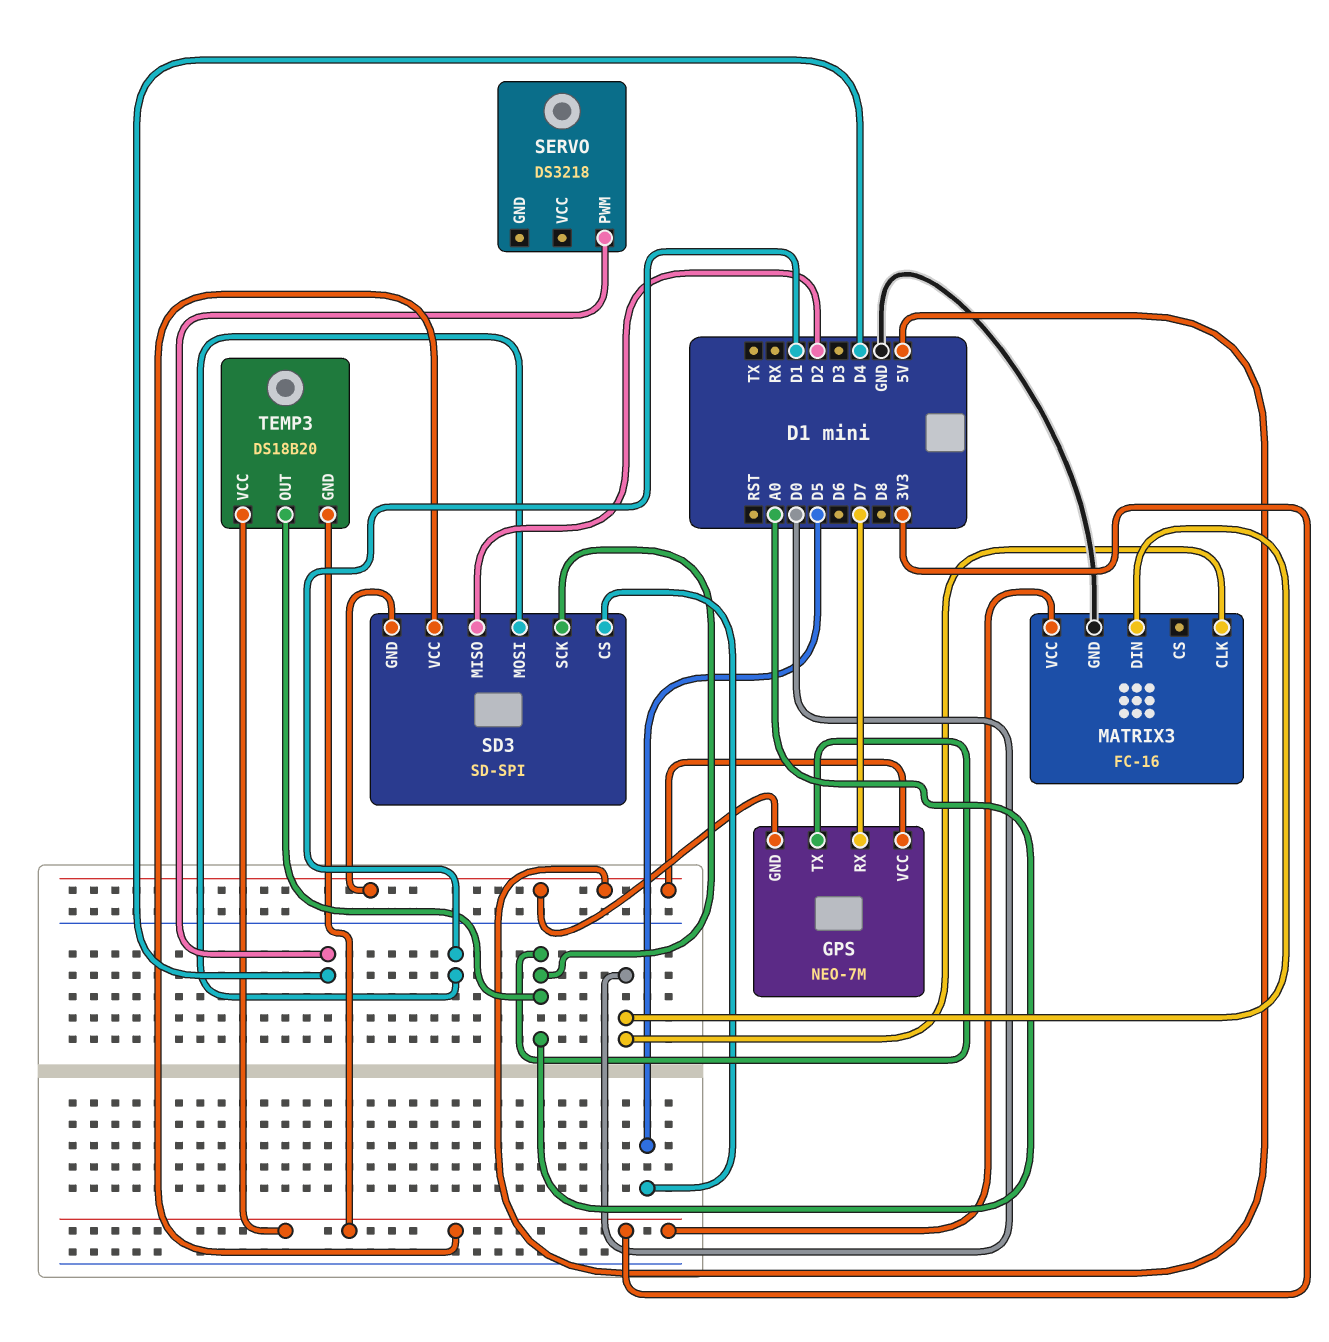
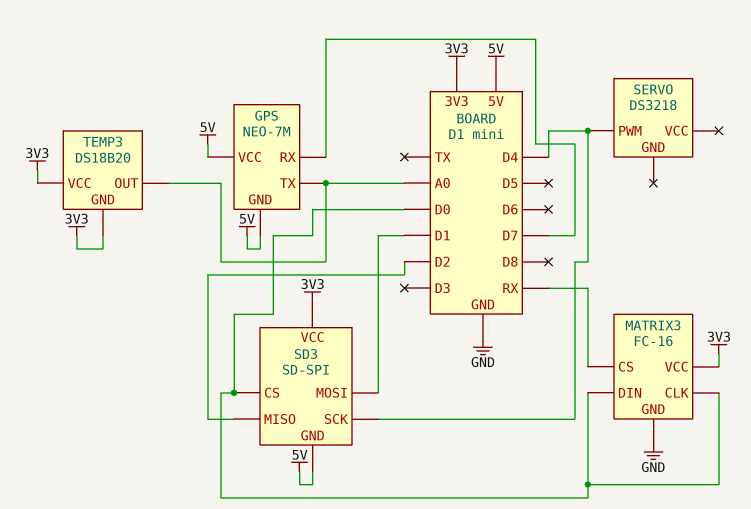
MATRIX3 pin CS: none -> RX
SD3 pin CS: D5 -> D0
SD3 pin SCK: A0 -> D4

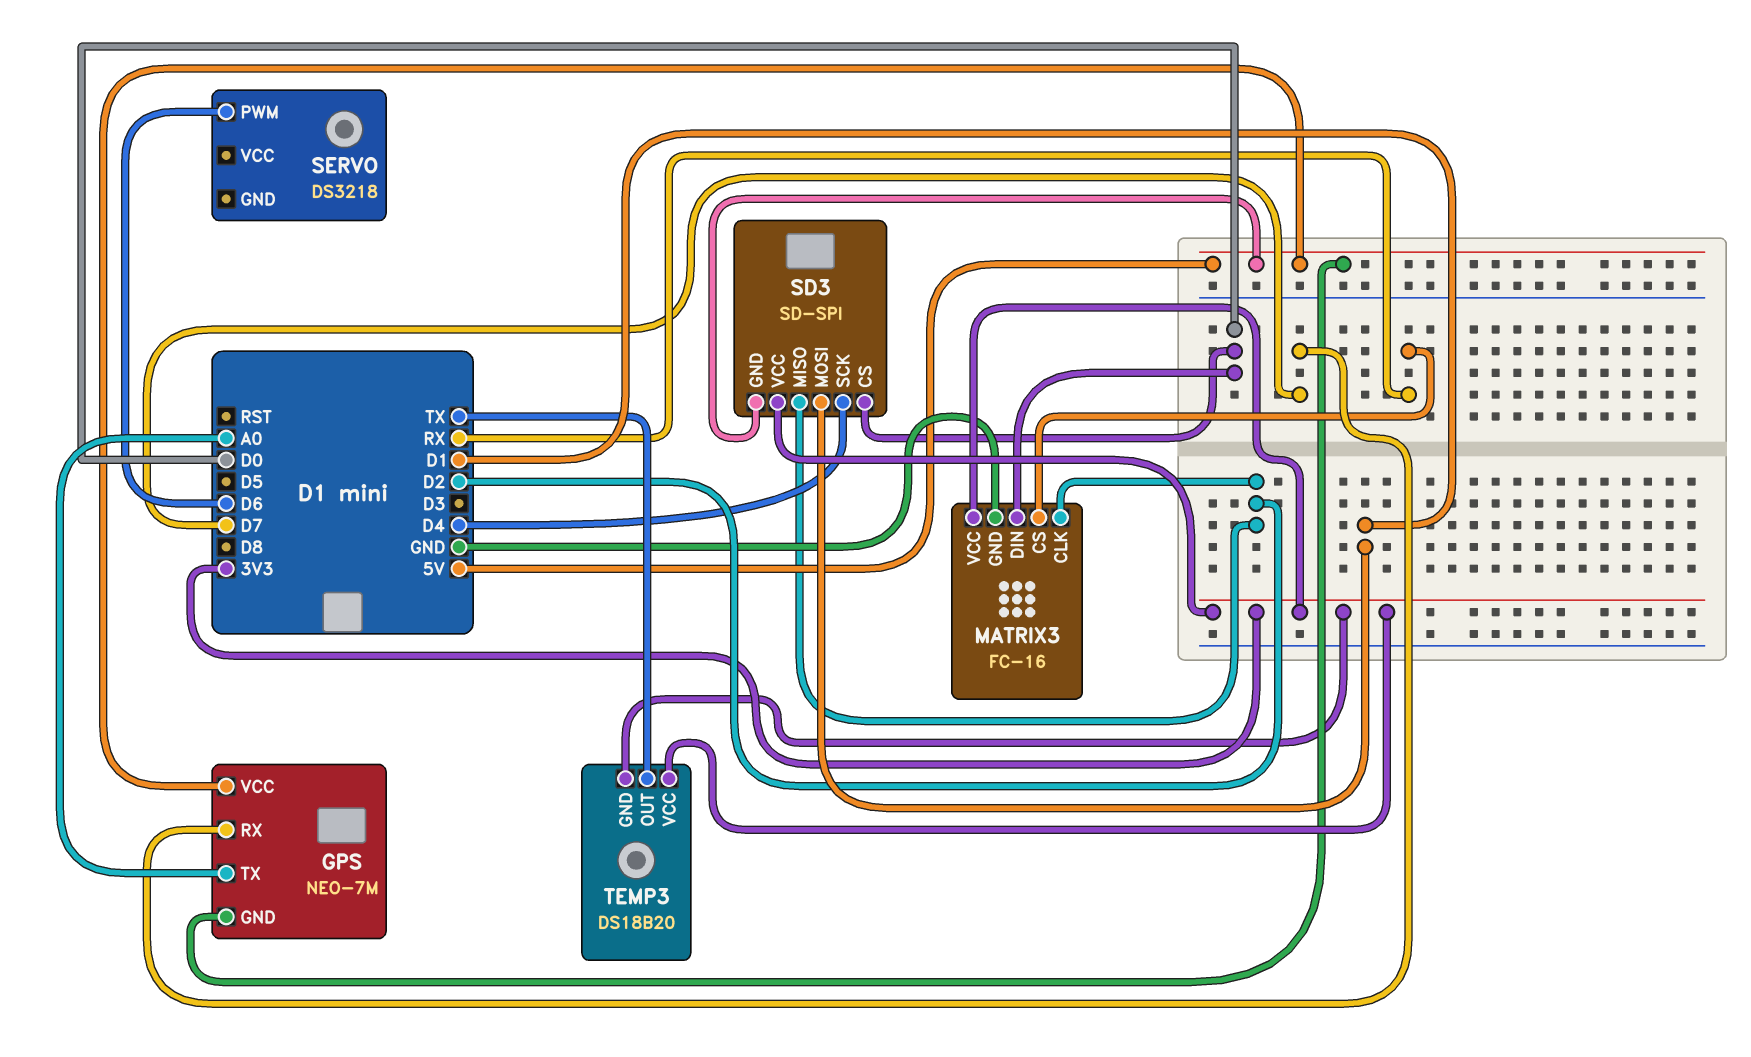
MATRIX3 pin CLK: D0 -> D2
SERVO pin PWM: D4 -> D6
TEMP3 pin OUT: A0 -> TX

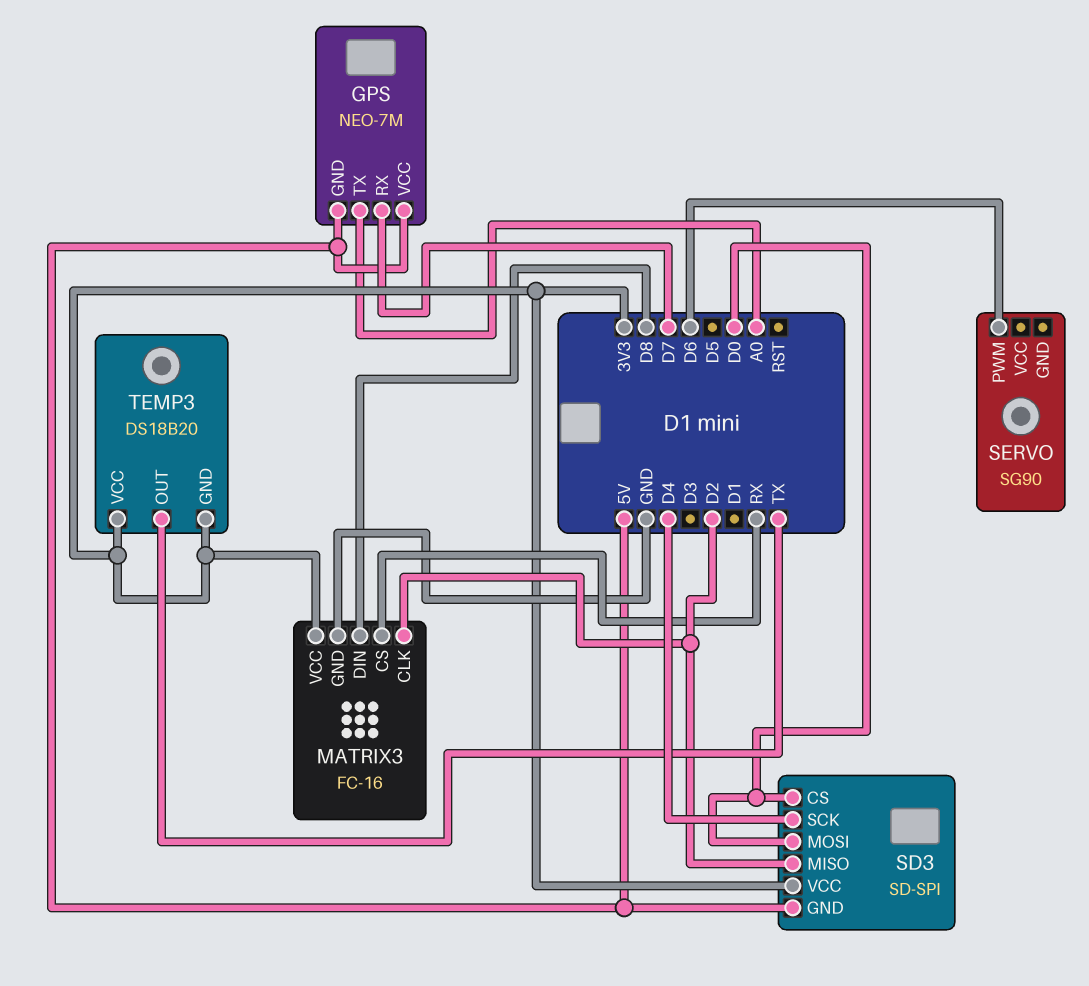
MATRIX3 pin DIN: D0 -> D8
SD3 pin MOSI: D1 -> D0
SERVO: DS3218 -> SG90

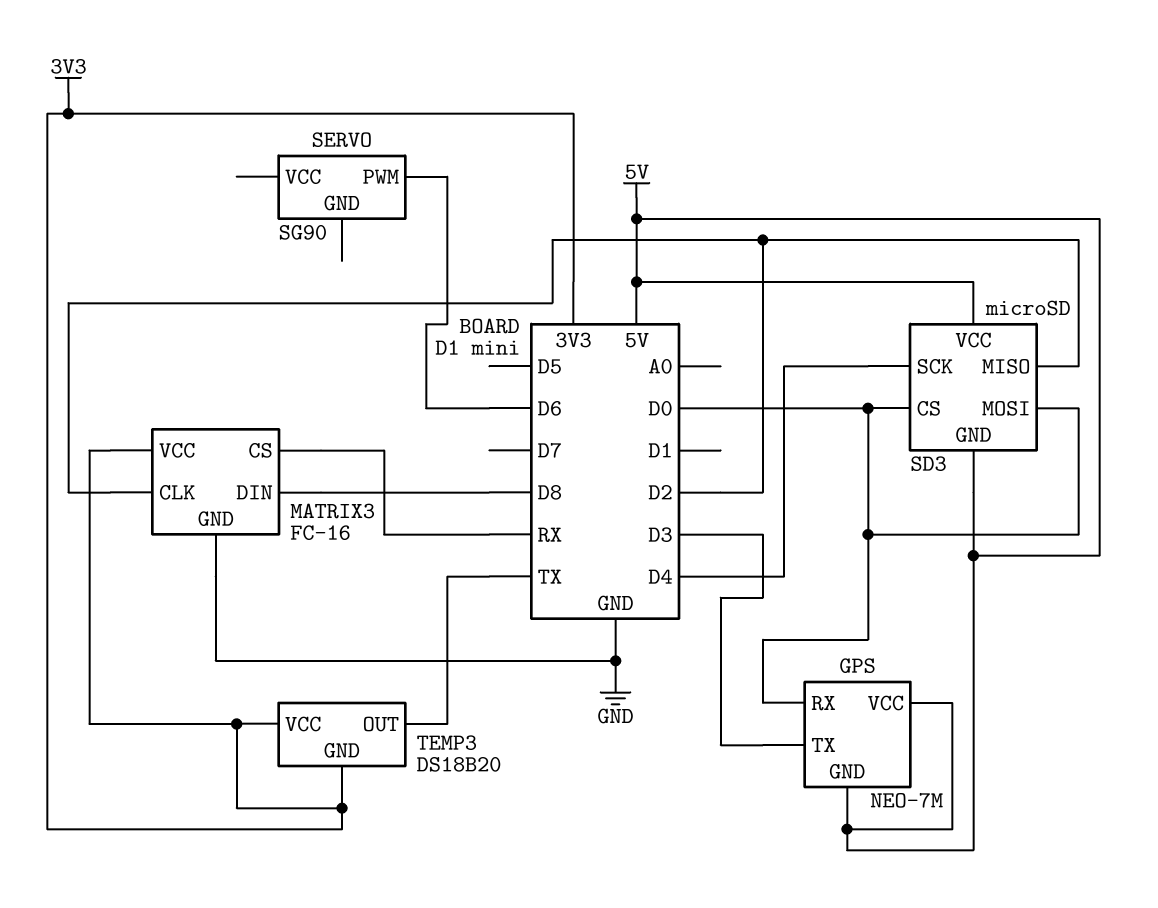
GPS pin RX: D7 -> D0
GPS pin TX: A0 -> D3
SD3: SD-SPI -> microSD
SD3 pin VCC: 3V3 -> 5V

